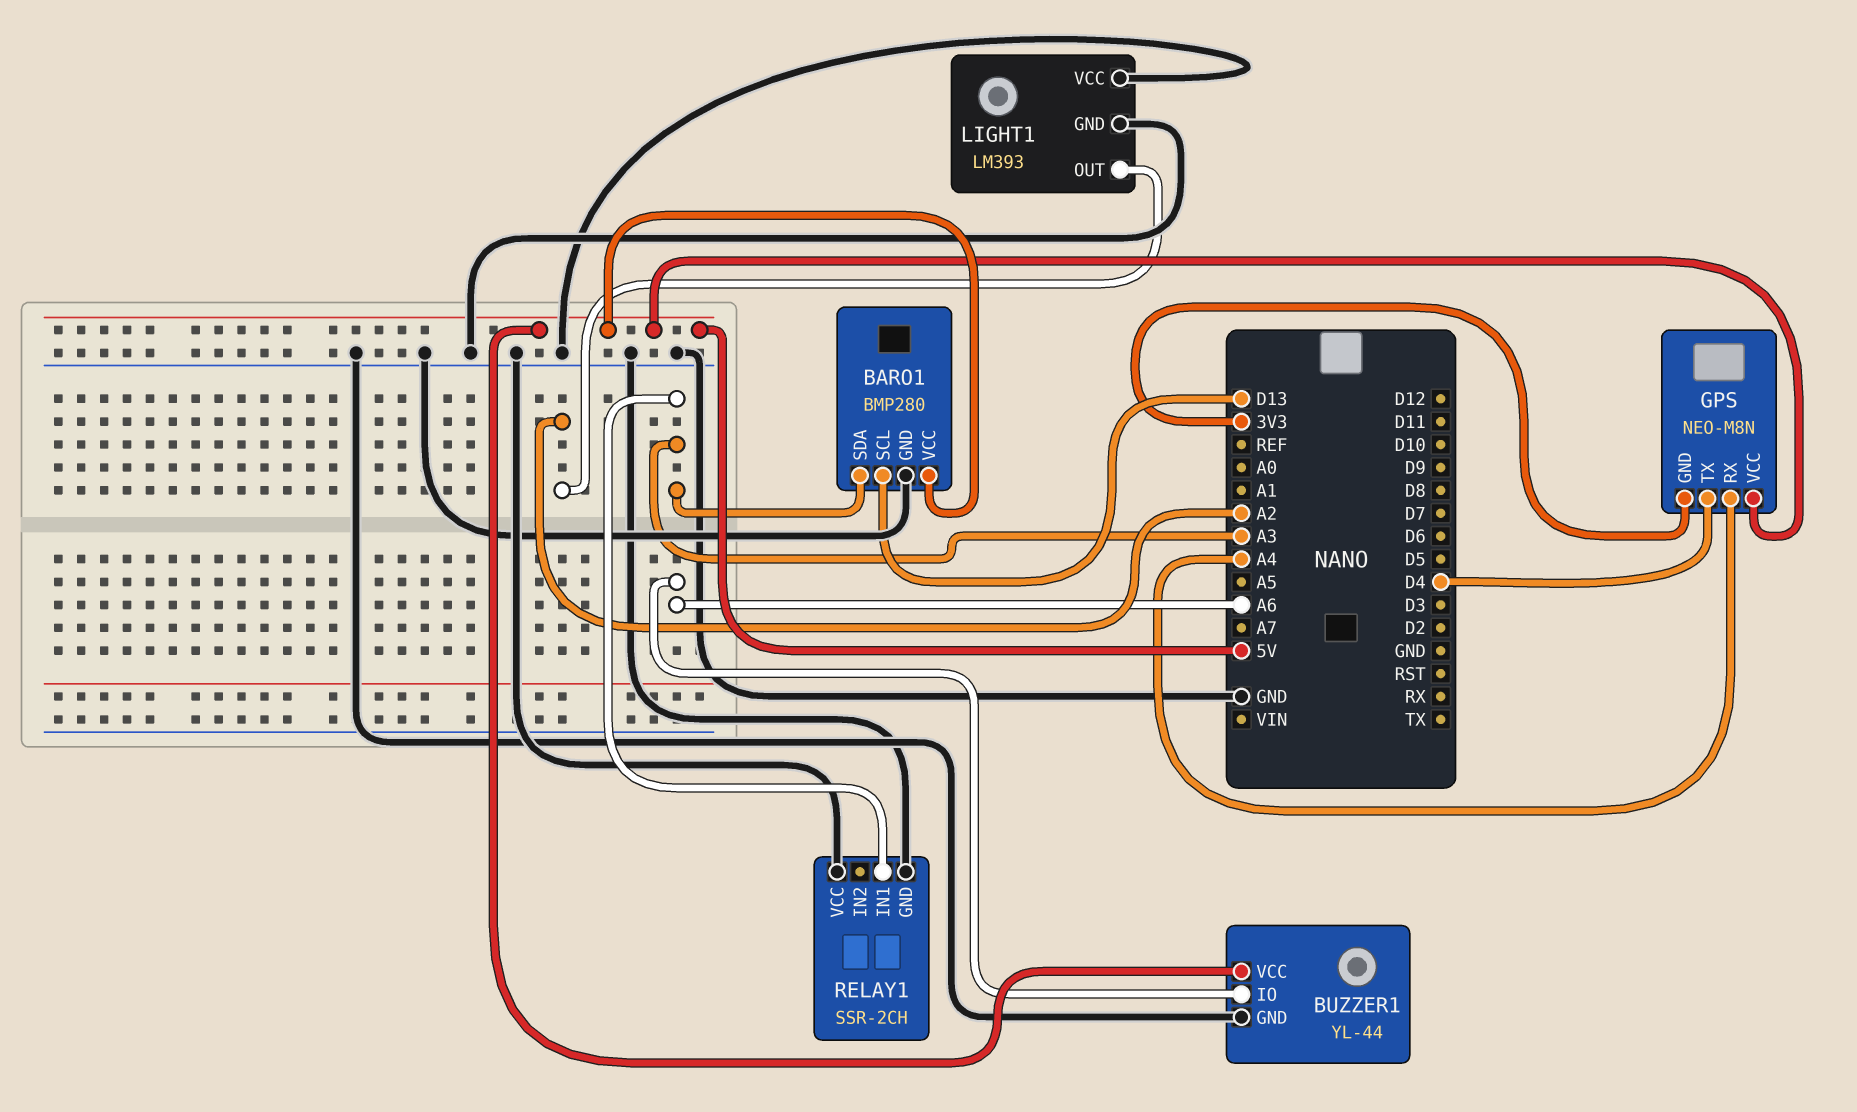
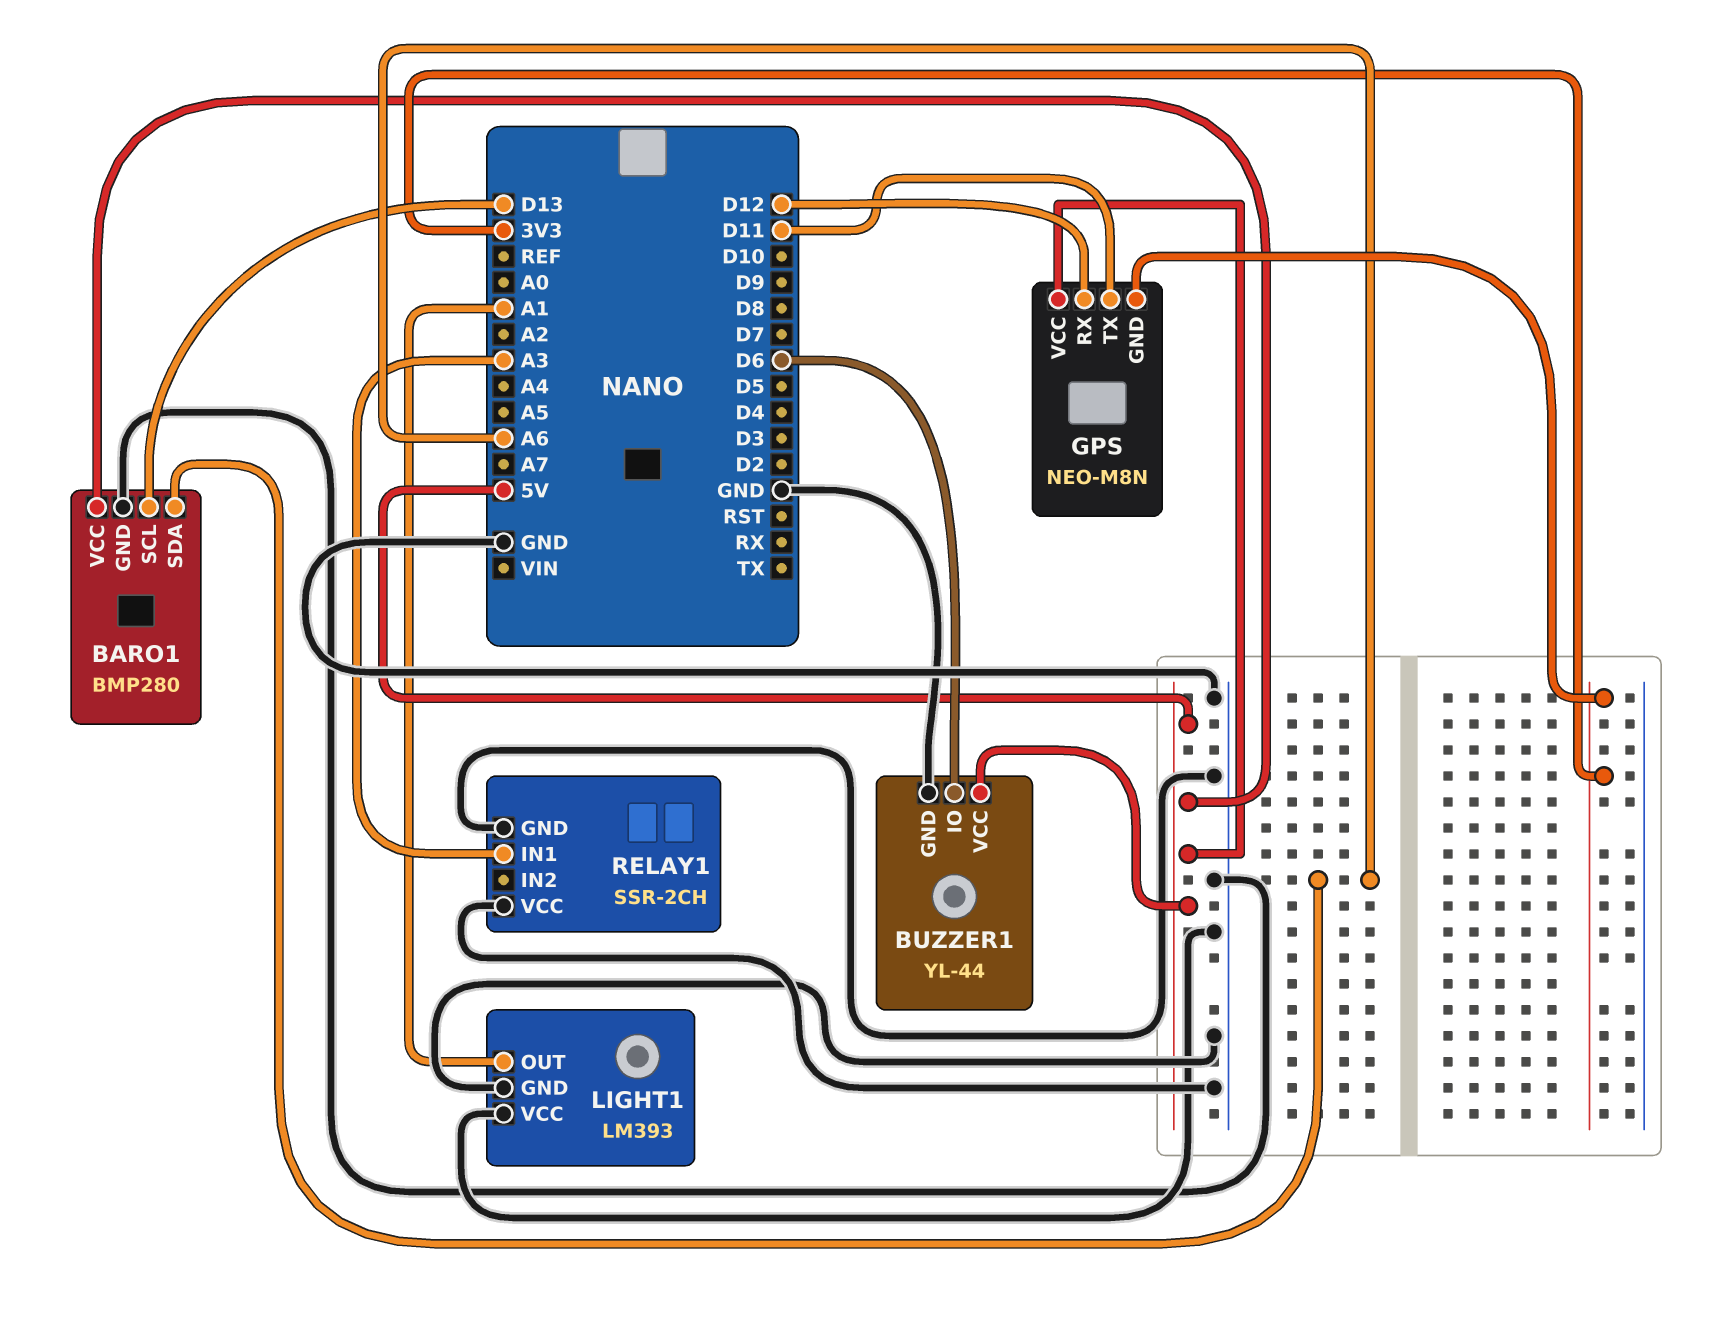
BARO1 pin SDA: A3 -> A6
BUZZER1 pin IO: A6 -> D6
GPS pin RX: A4 -> D12
GPS pin TX: D4 -> D11
LIGHT1 pin OUT: A2 -> A1

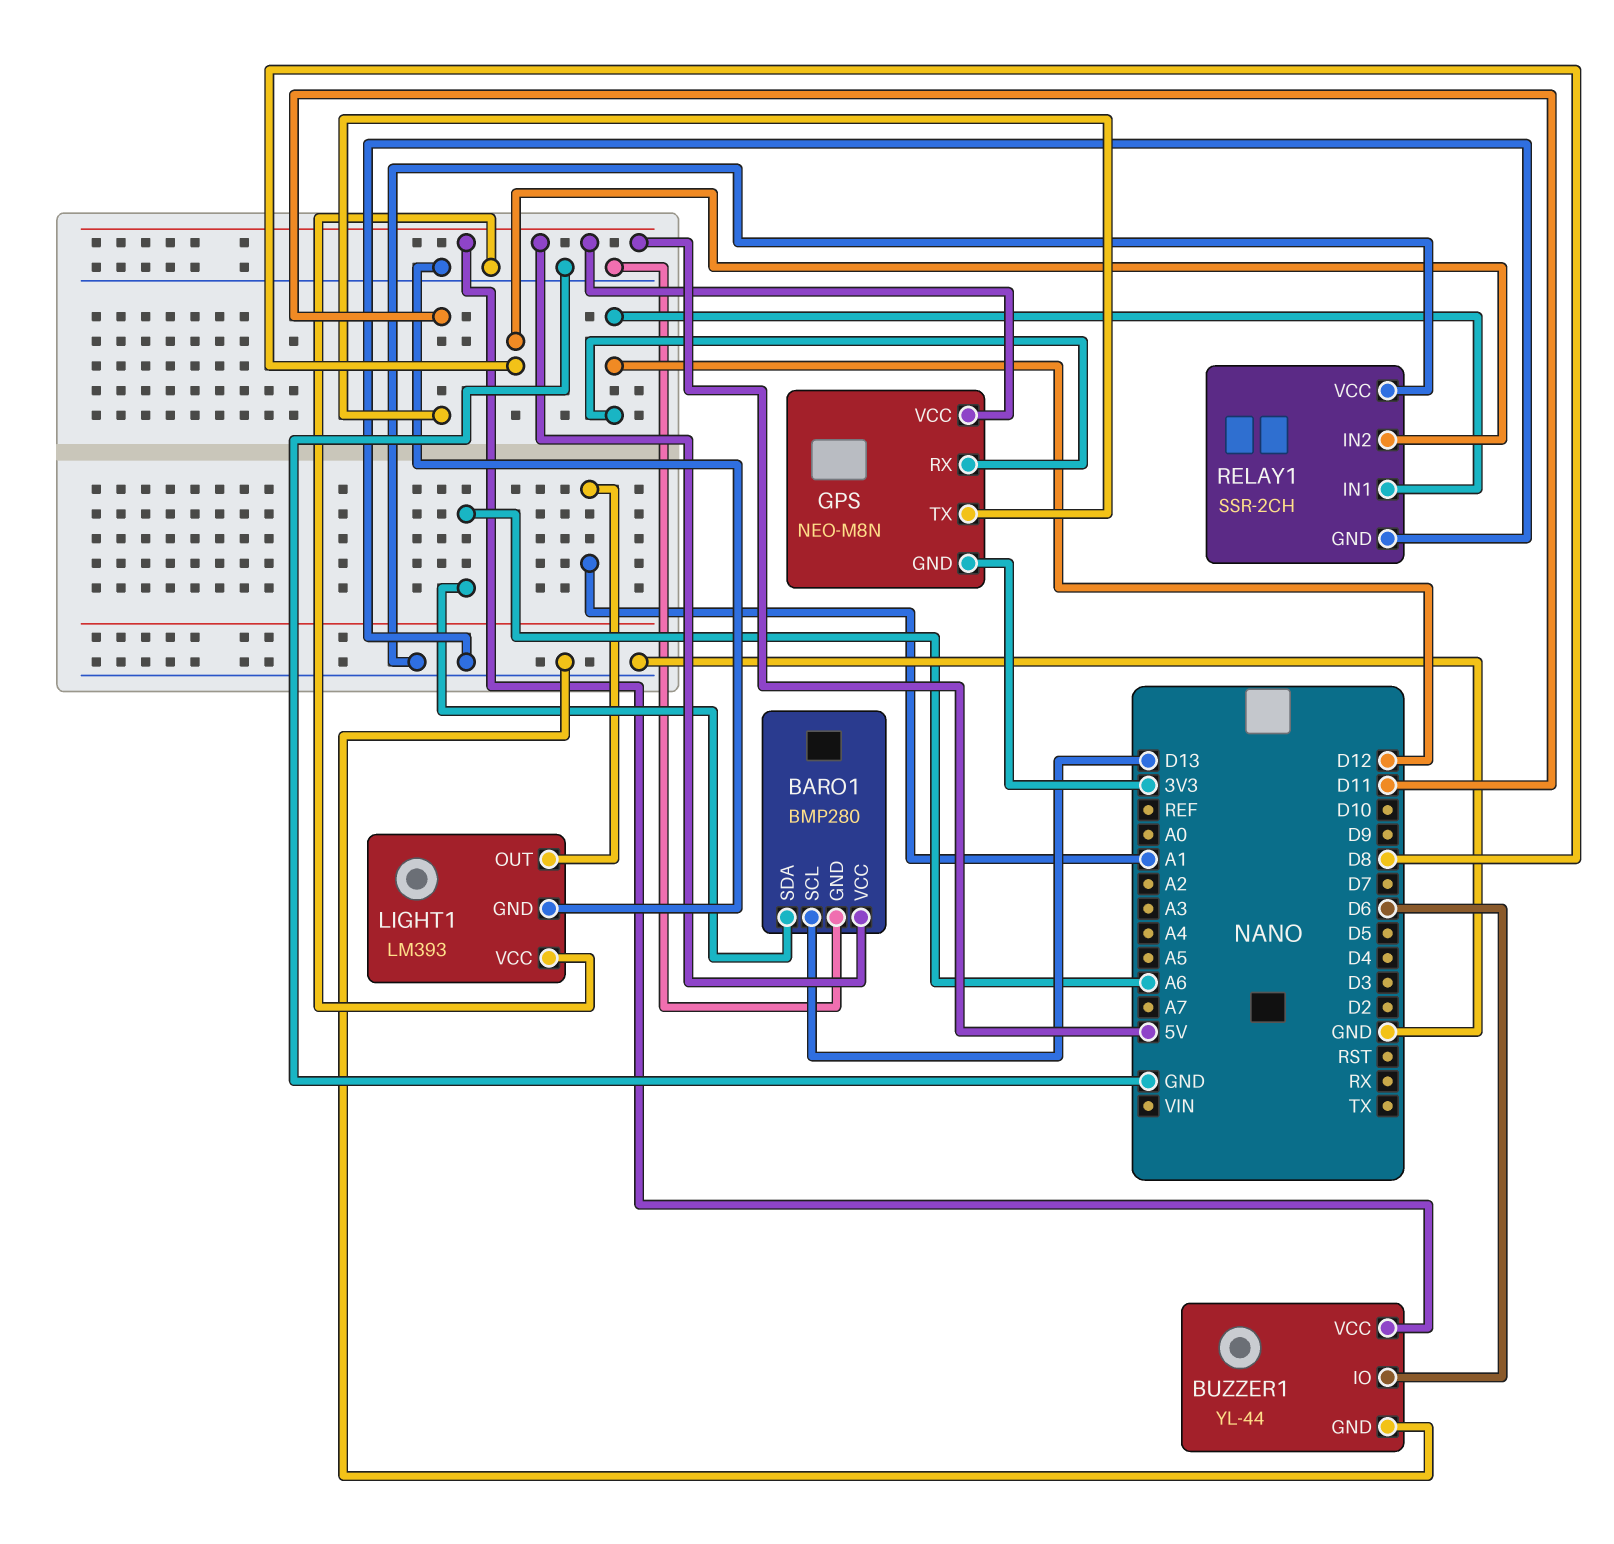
RELAY1 pin IN1: A3 -> D12
RELAY1 pin IN2: none -> D8

